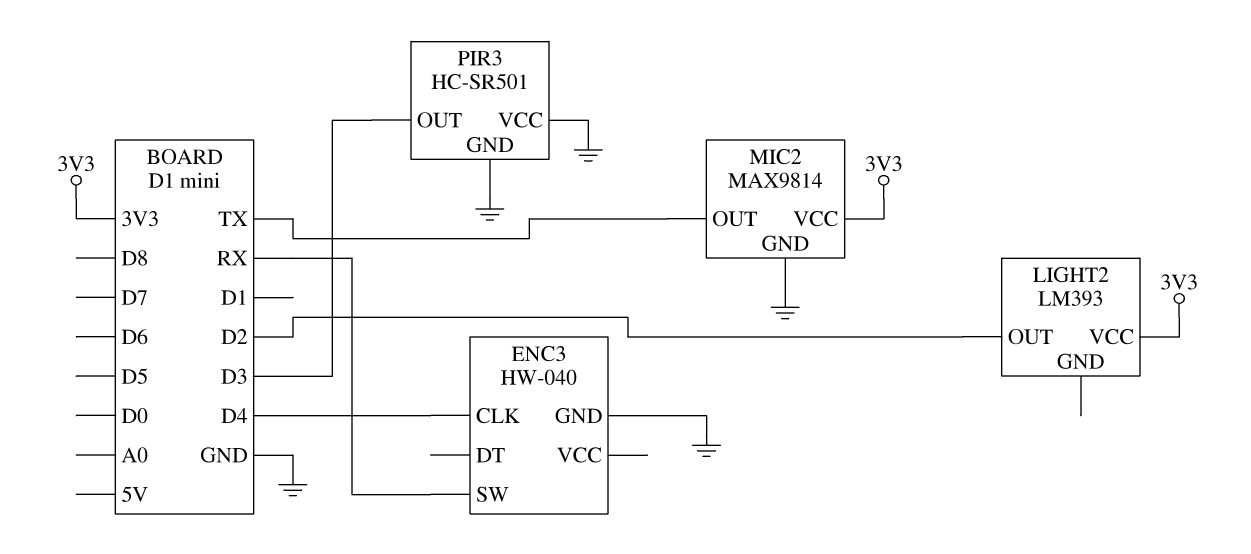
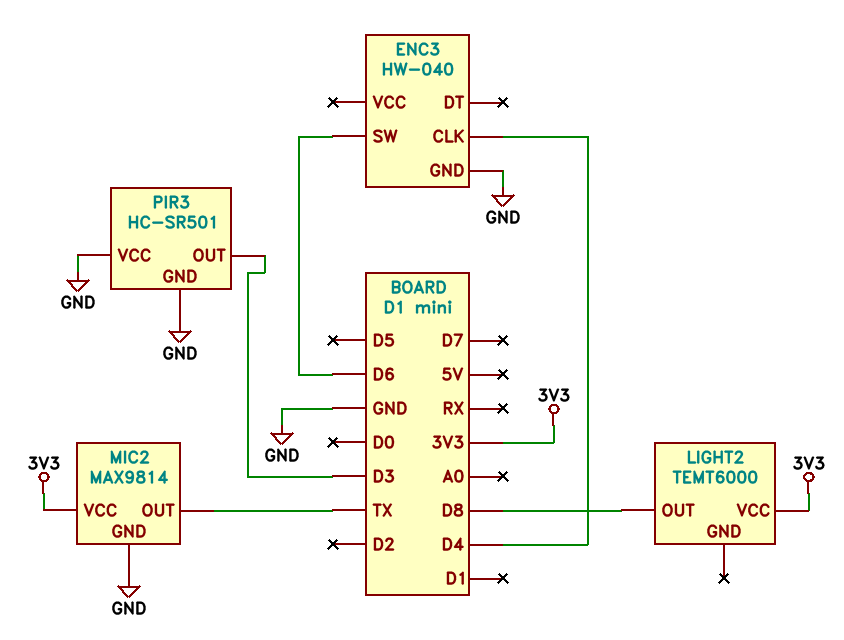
ENC3 pin SW: RX -> D6
LIGHT2: LM393 -> TEMT6000
LIGHT2 pin OUT: D2 -> D8

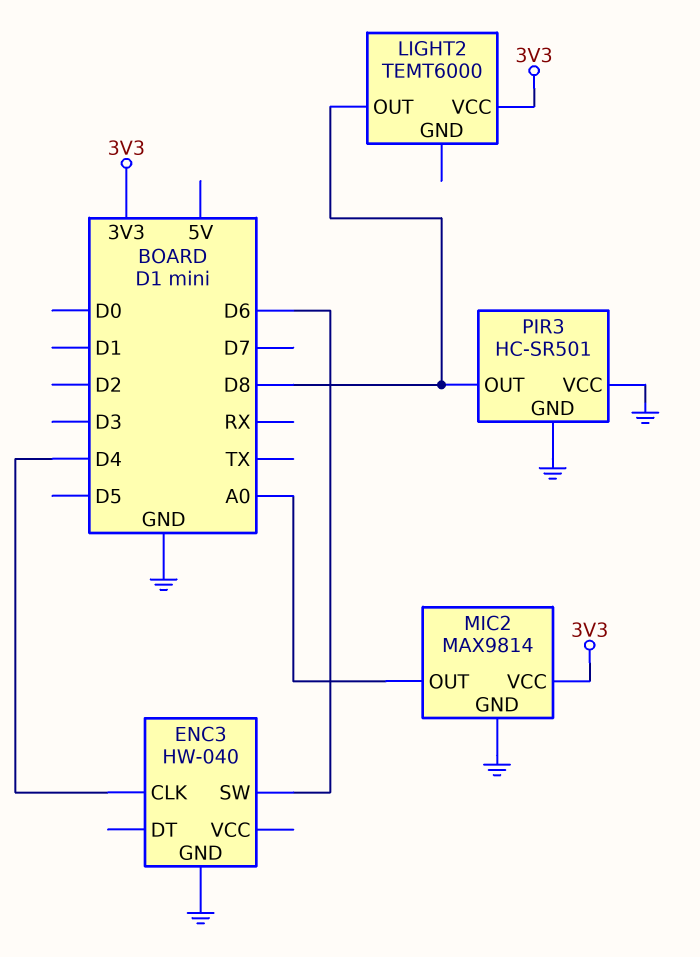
MIC2 pin OUT: TX -> A0
PIR3 pin OUT: D3 -> D8

